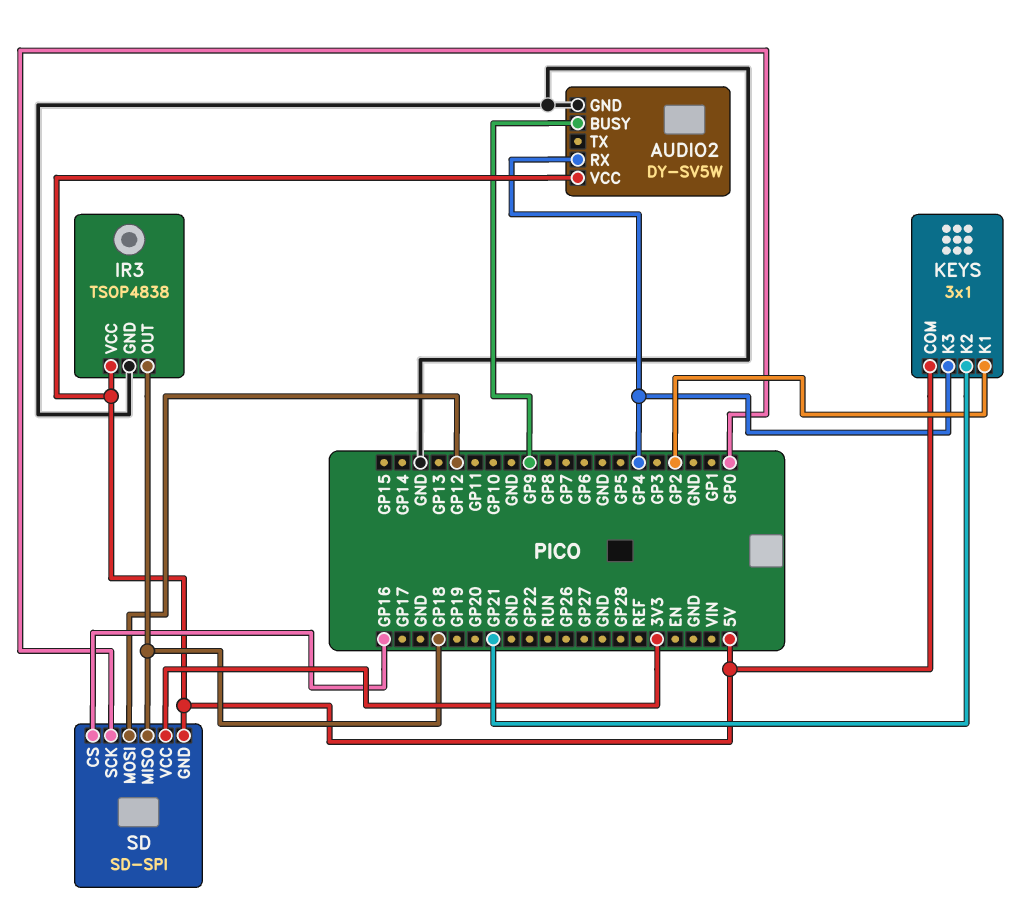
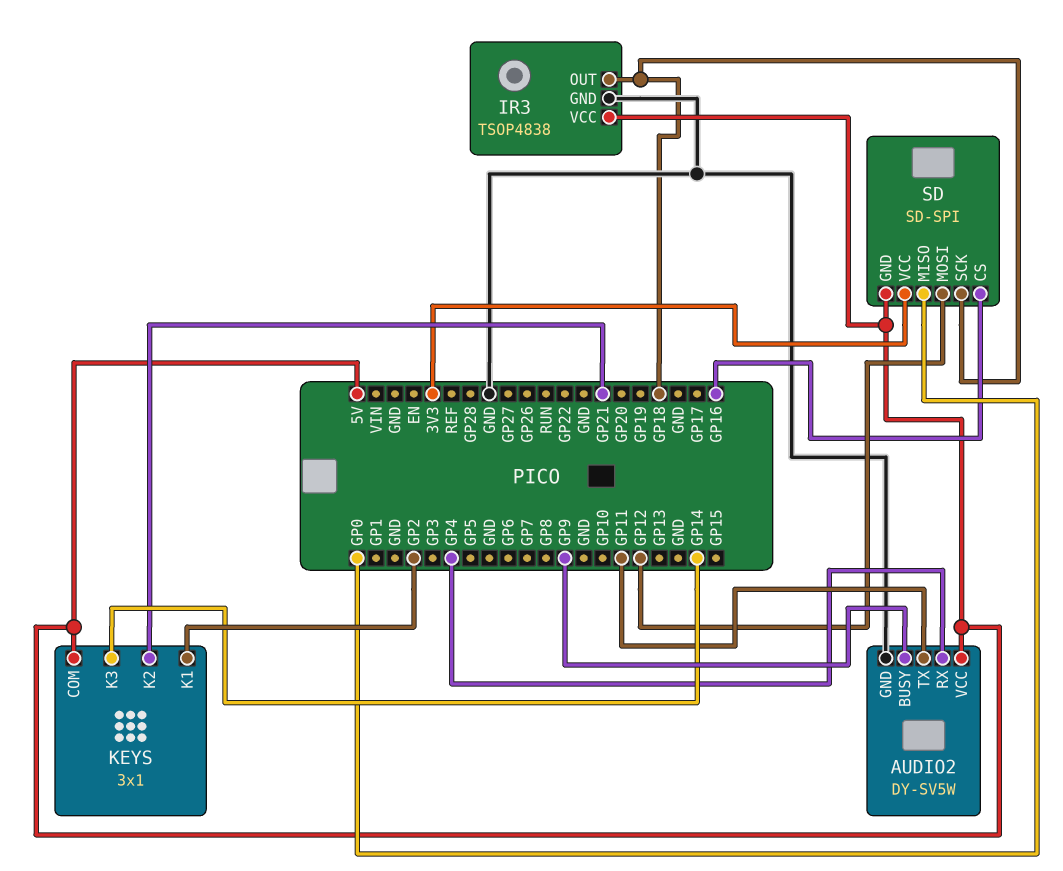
AUDIO2 pin TX: none -> GP11
KEYS pin K3: GP4 -> GP14
SD pin MISO: GP18 -> GP0
SD pin SCK: GP0 -> GP18

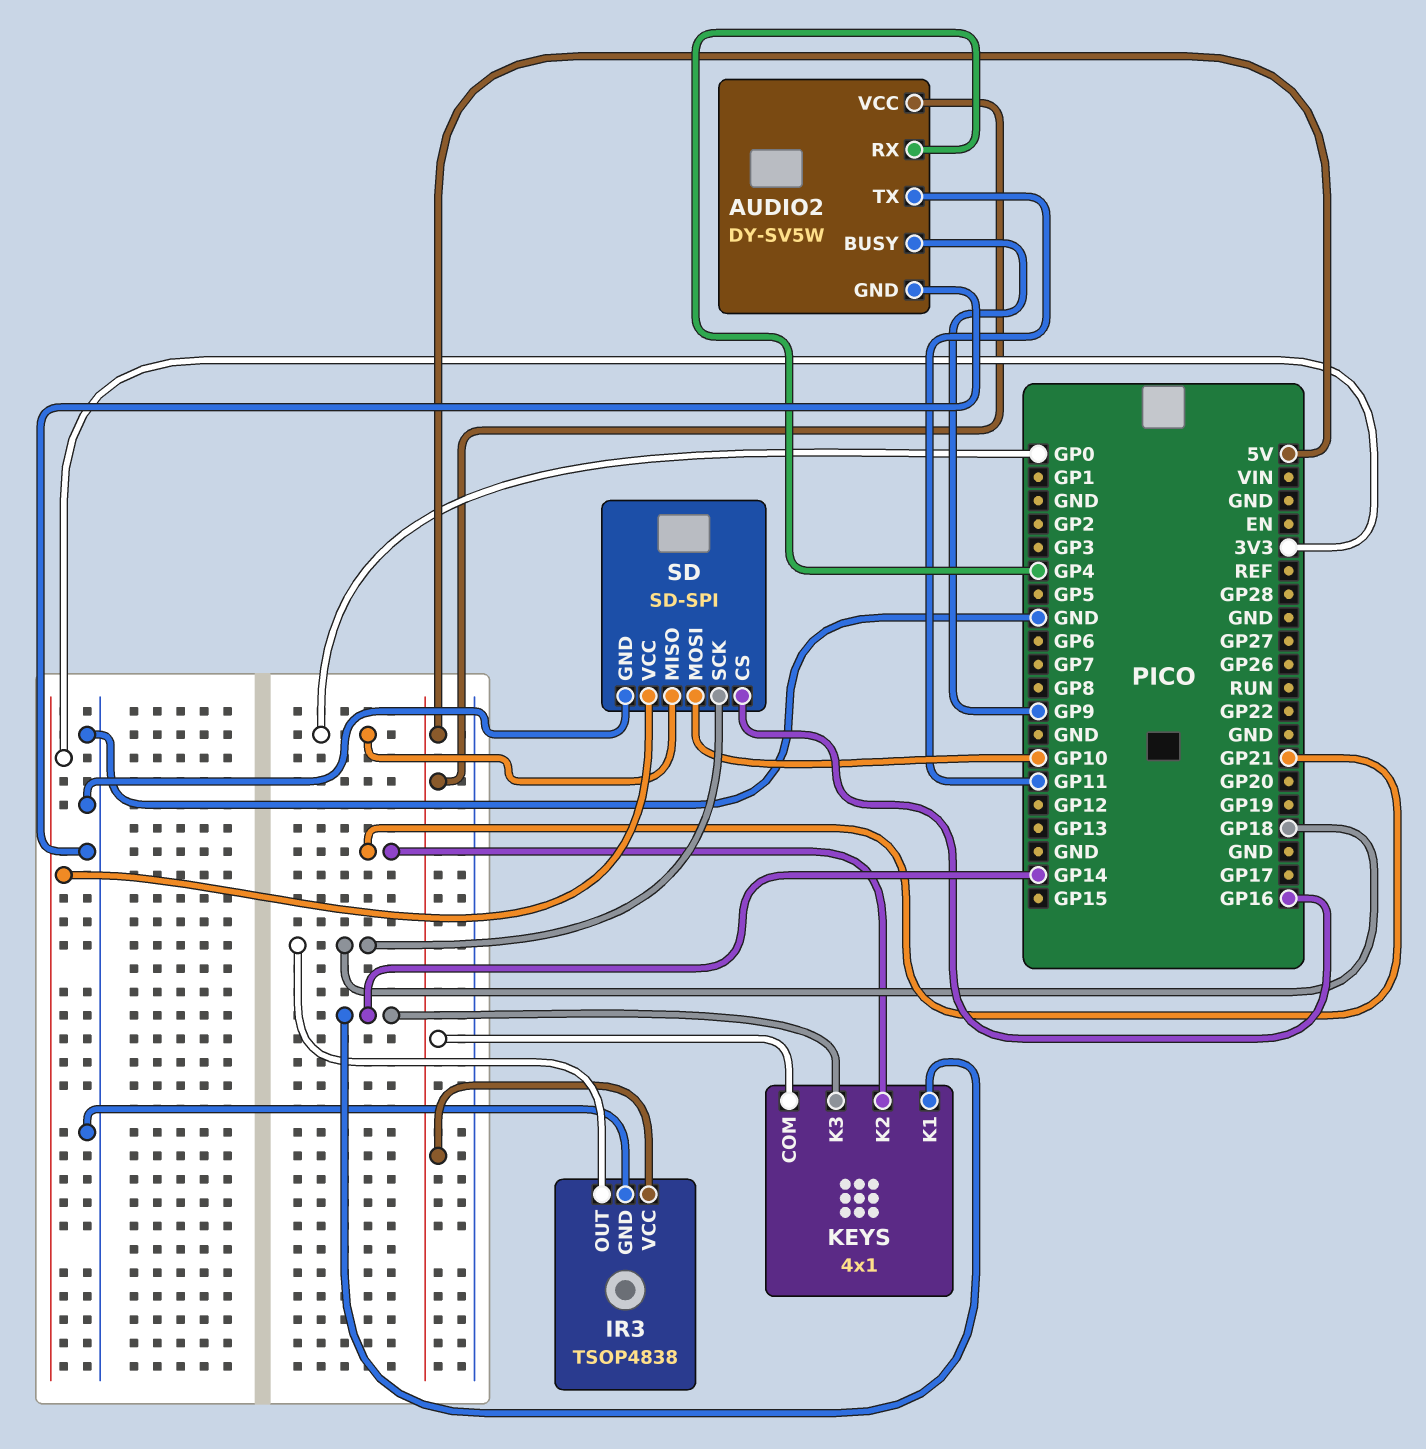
KEYS: 3x1 -> 4x1
KEYS pin K1: GP2 -> GP14
SD pin GND: 5V -> GND
SD pin MOSI: GP12 -> GP10

